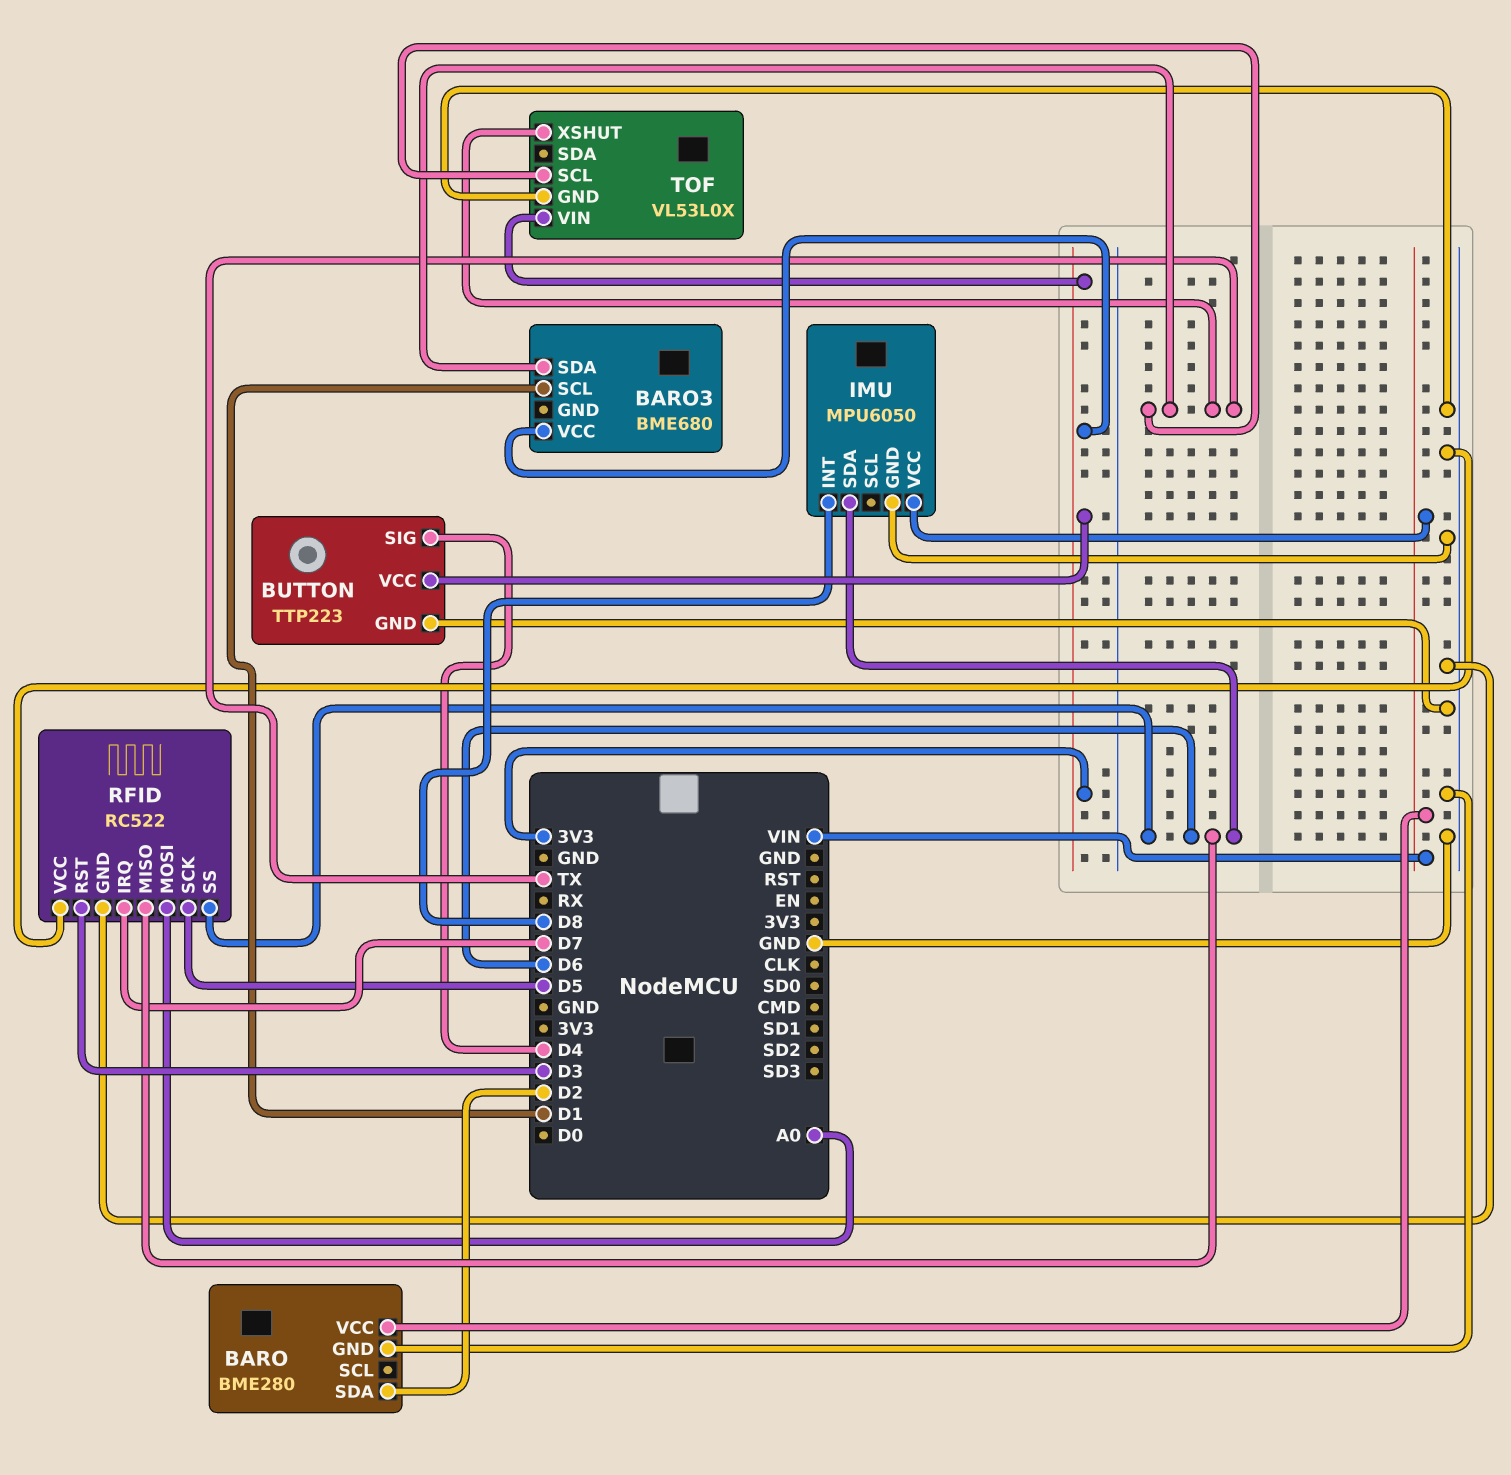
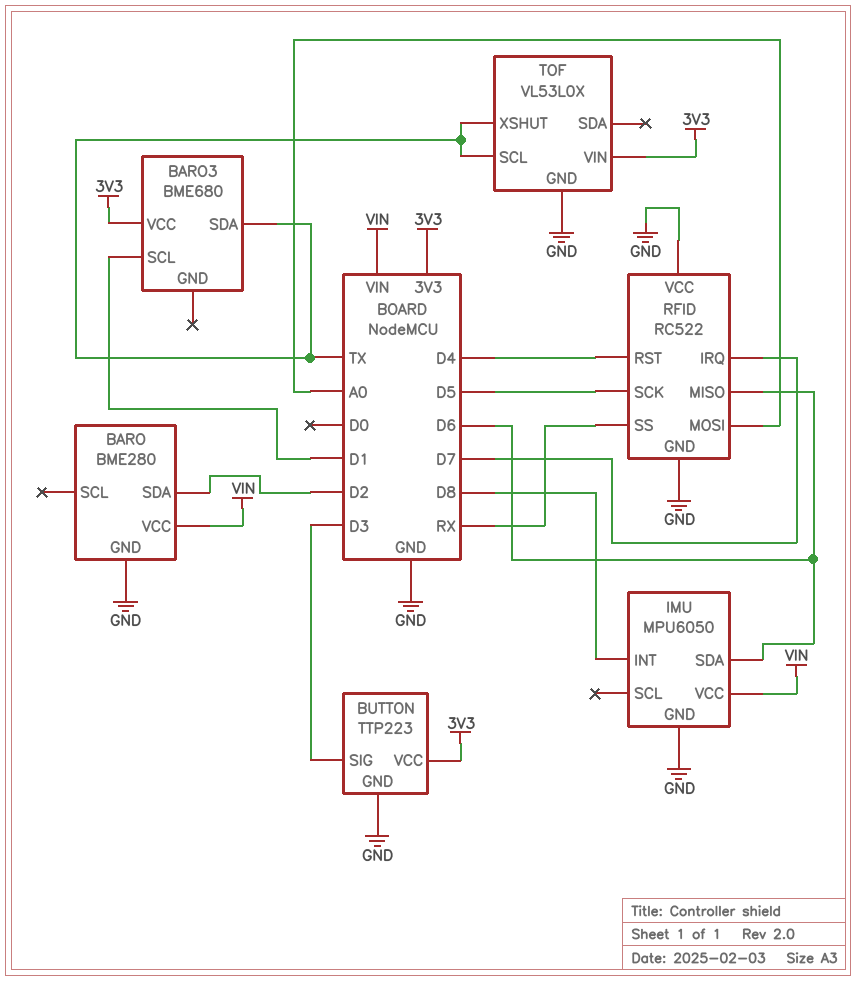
BUTTON pin SIG: D4 -> D3
RFID pin RST: D3 -> D4
RFID pin SS: D6 -> RX

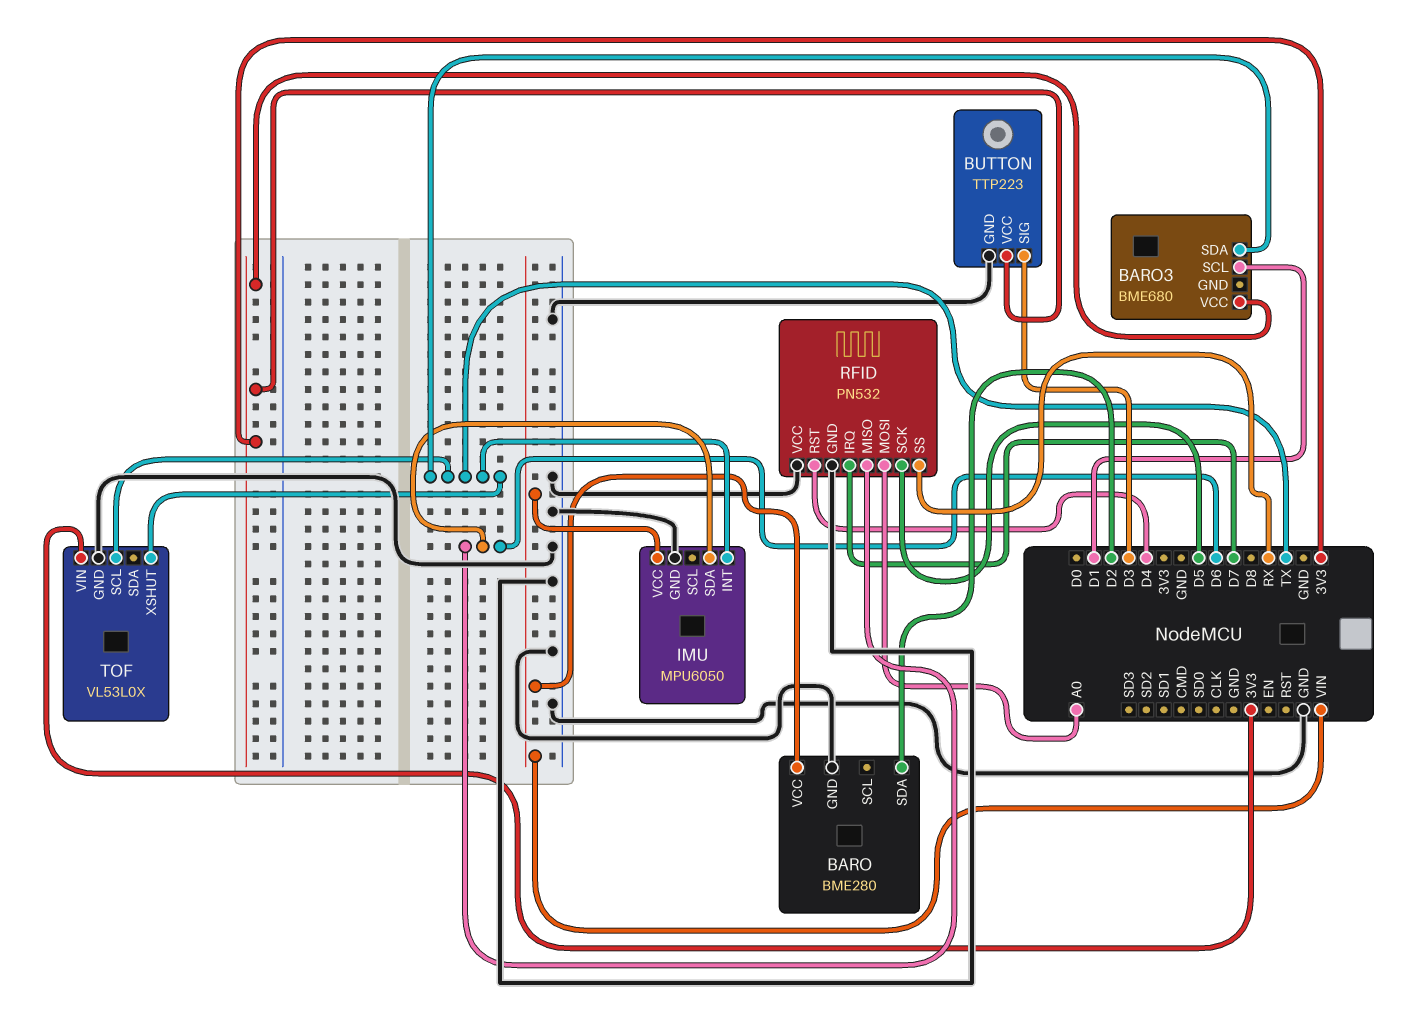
IMU pin INT: D8 -> TX
RFID: RC522 -> PN532

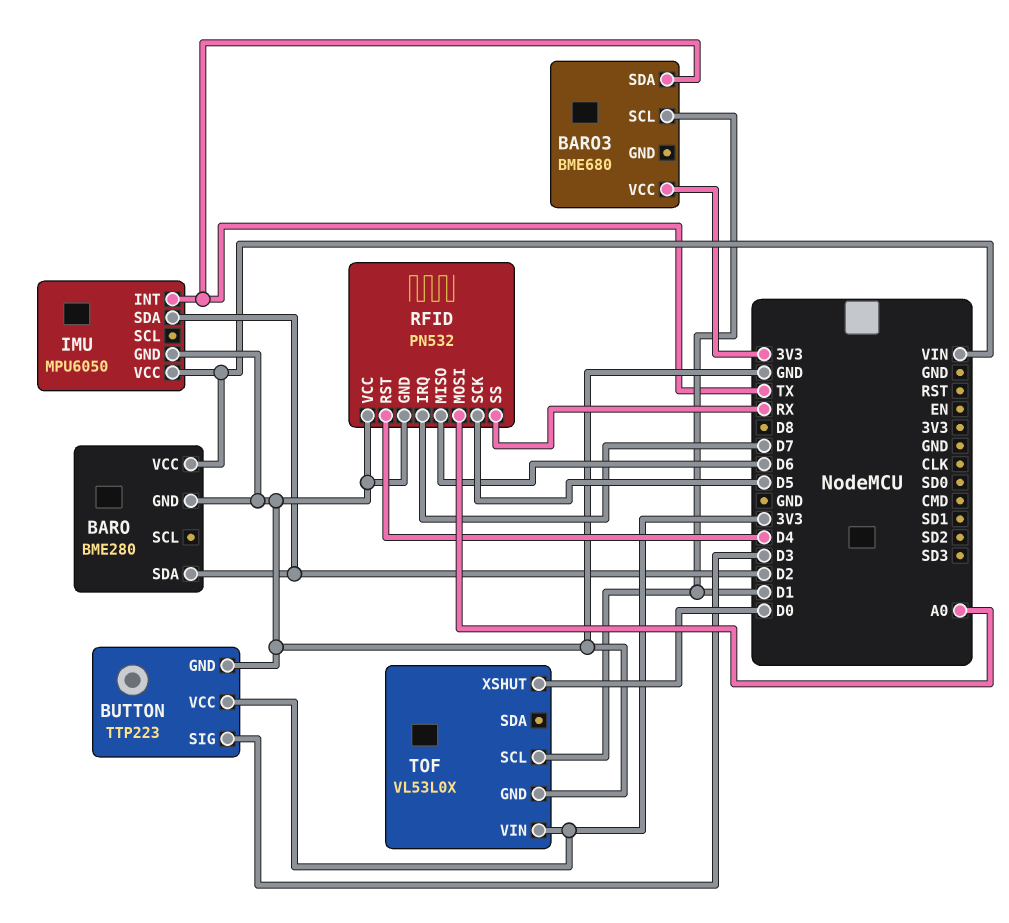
IMU pin SDA: D6 -> D2
TOF pin SCL: TX -> D1
TOF pin XSHUT: TX -> D0

